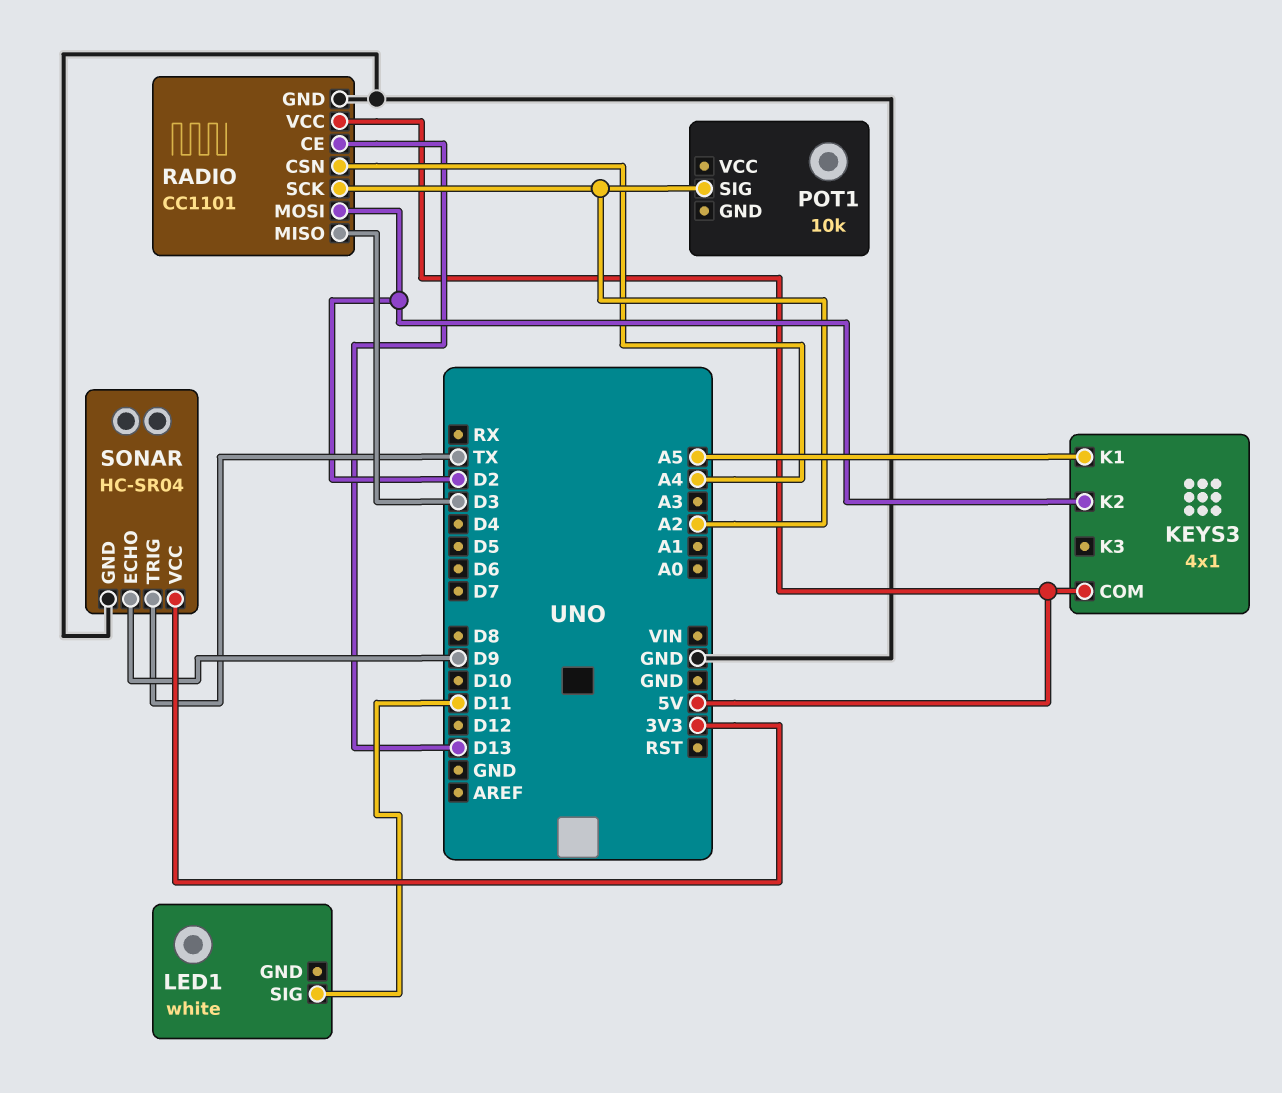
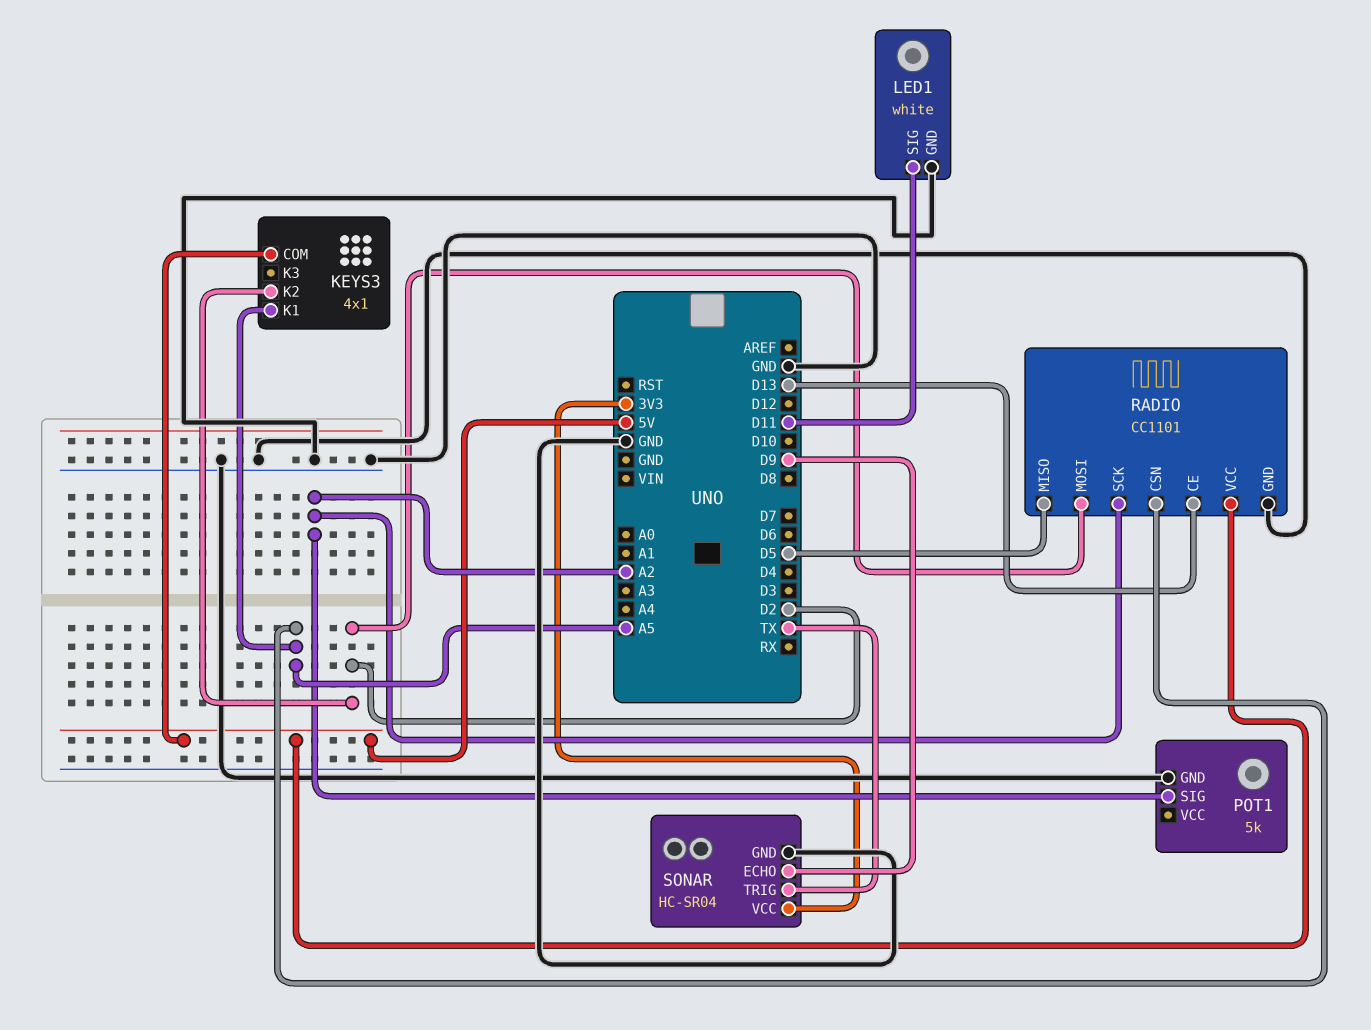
LED1 pin GND: none -> GND
POT1: 10k -> 5k
POT1 pin GND: none -> GND
RADIO pin CSN: A4 -> A5
RADIO pin MISO: D3 -> D5

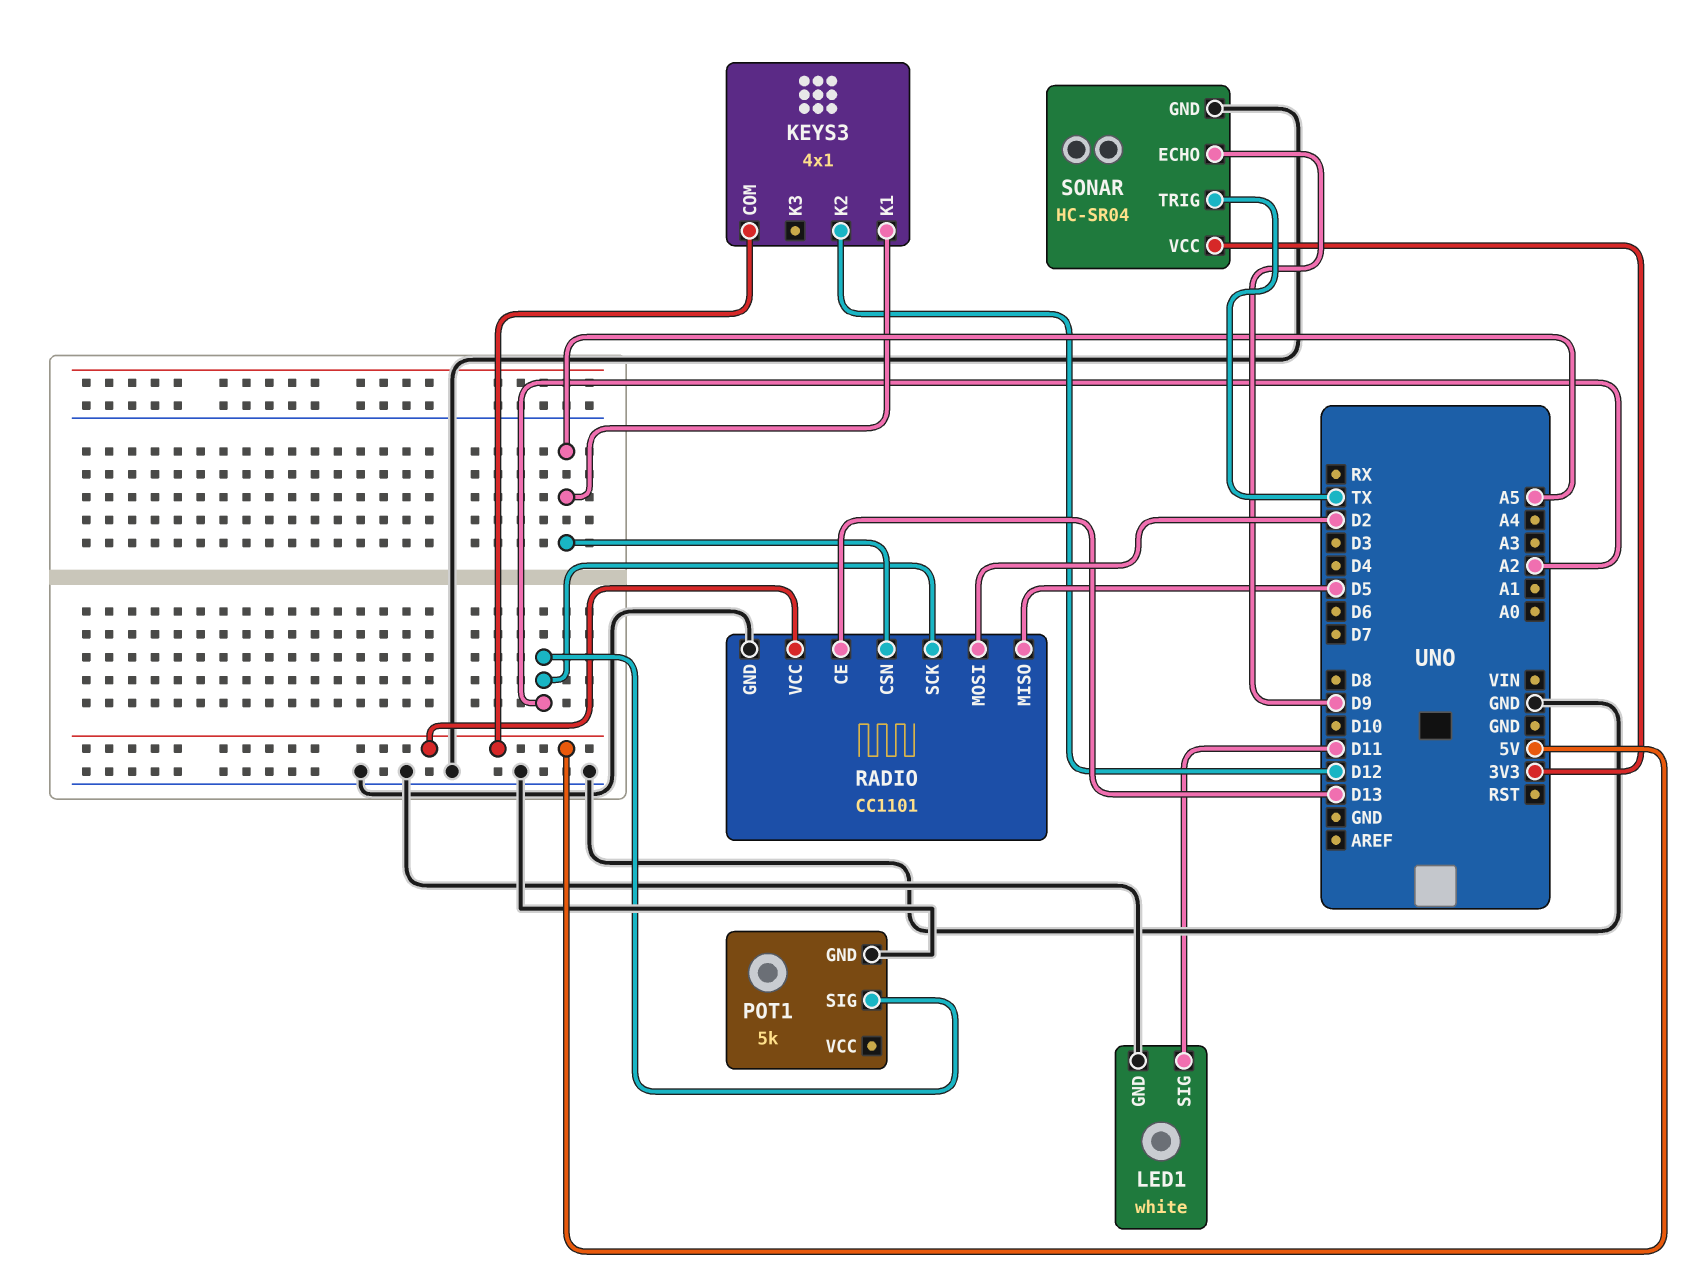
KEYS3 pin K2: D2 -> D12

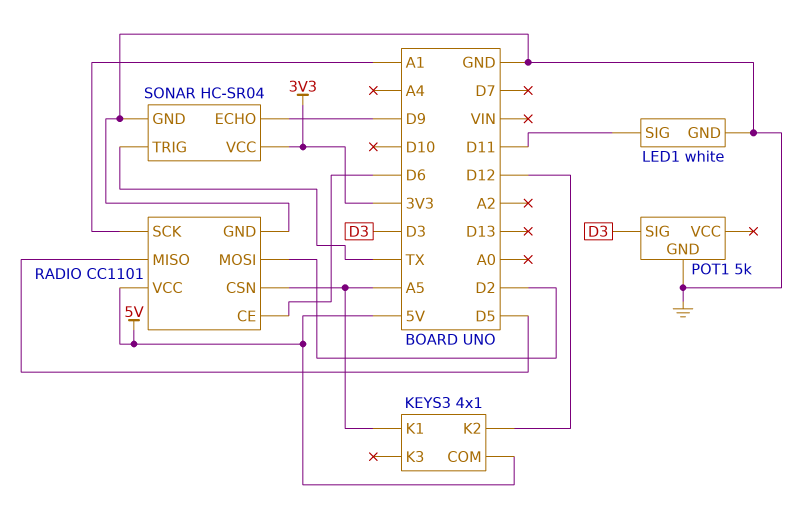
POT1 pin SIG: A2 -> D3
RADIO pin CE: D13 -> D6
RADIO pin SCK: A2 -> A1

